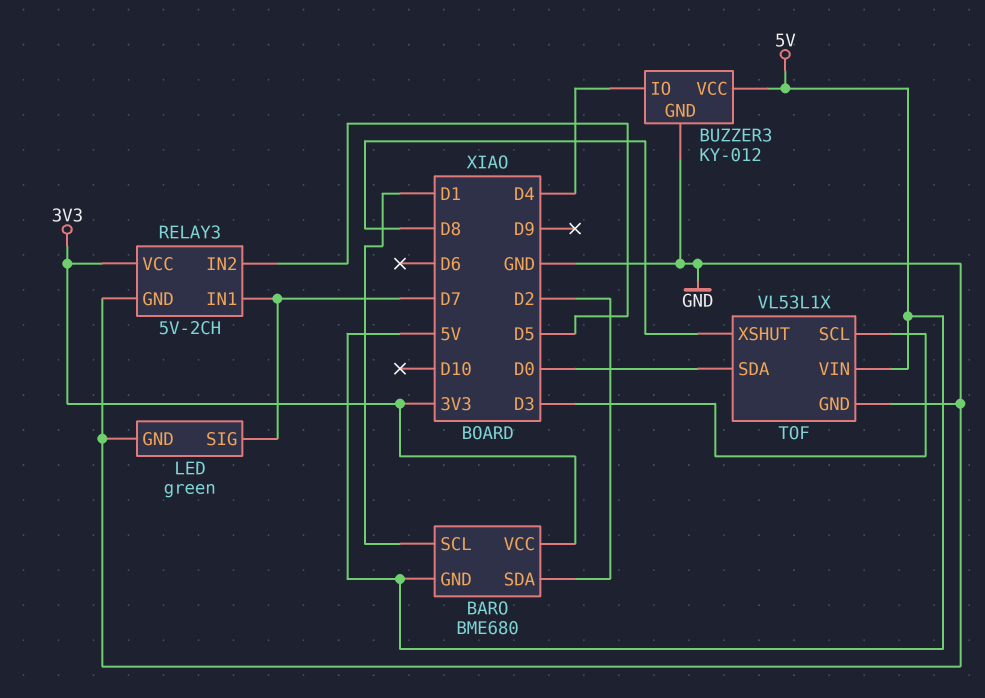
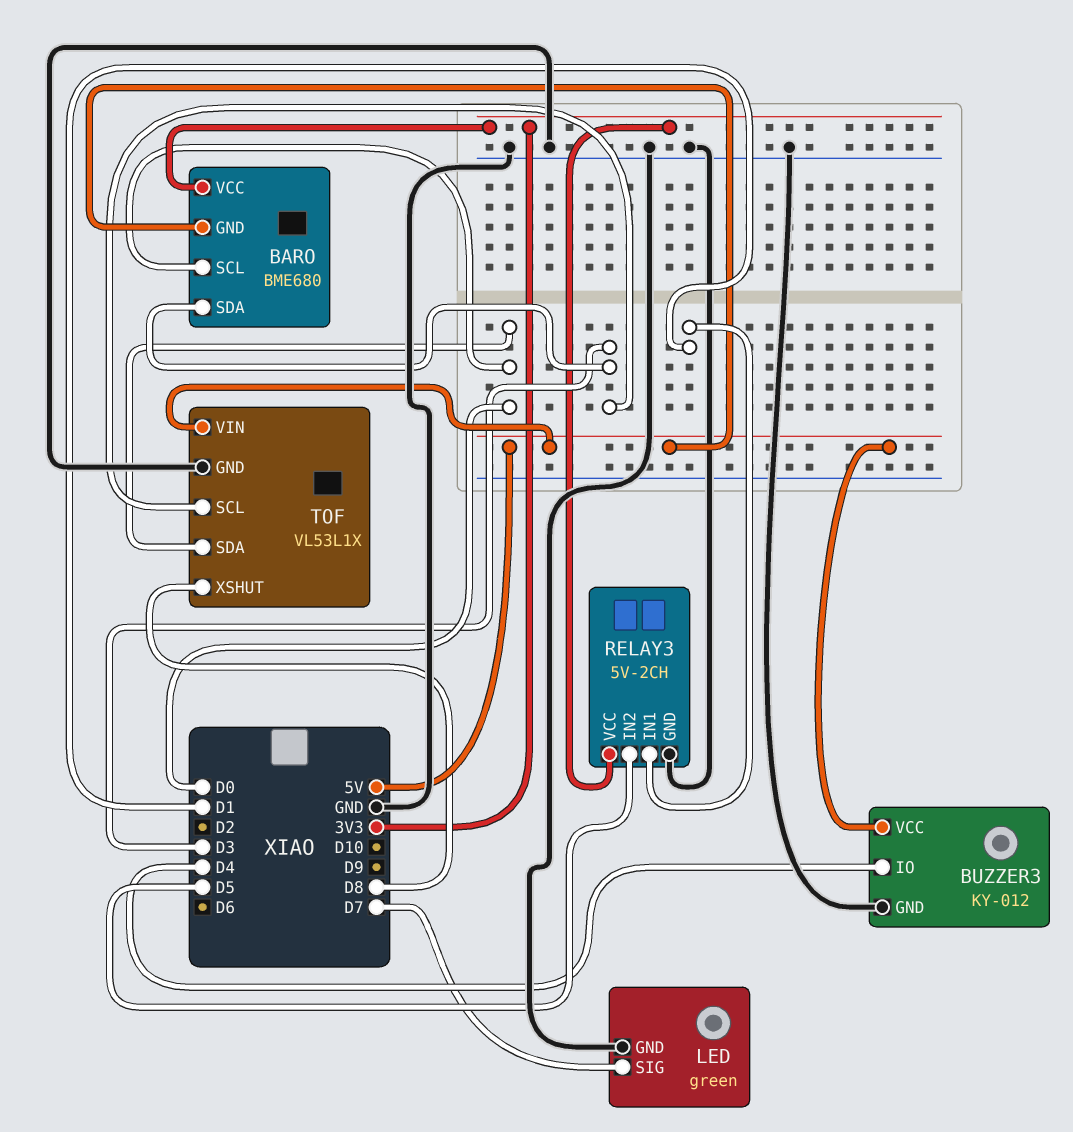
BARO pin SCL: D1 -> D0
BARO pin SDA: D2 -> D3
RELAY3 pin IN1: D7 -> D1

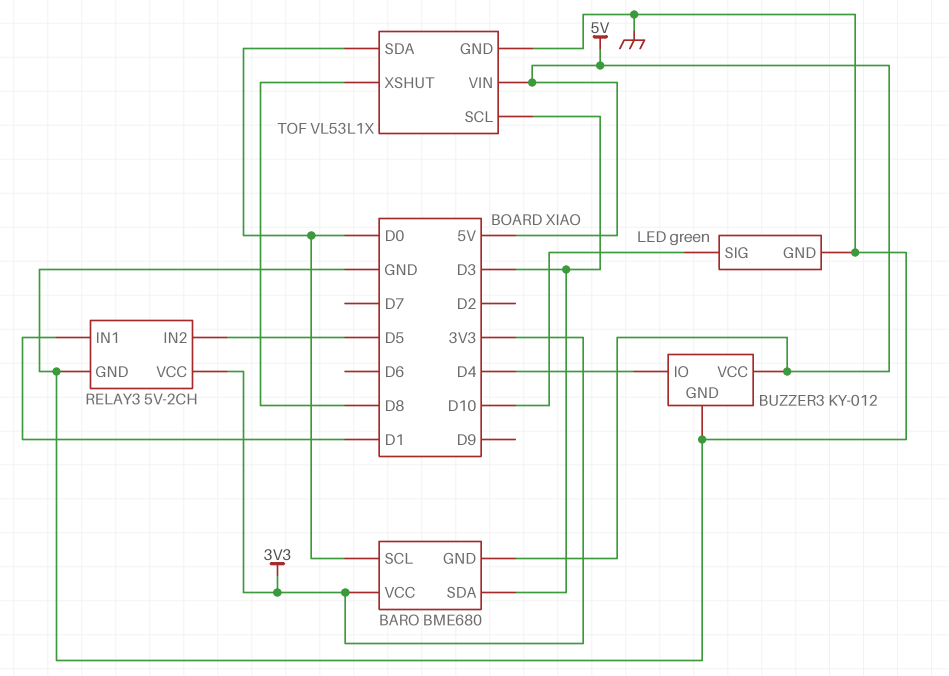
LED pin SIG: D7 -> D10

